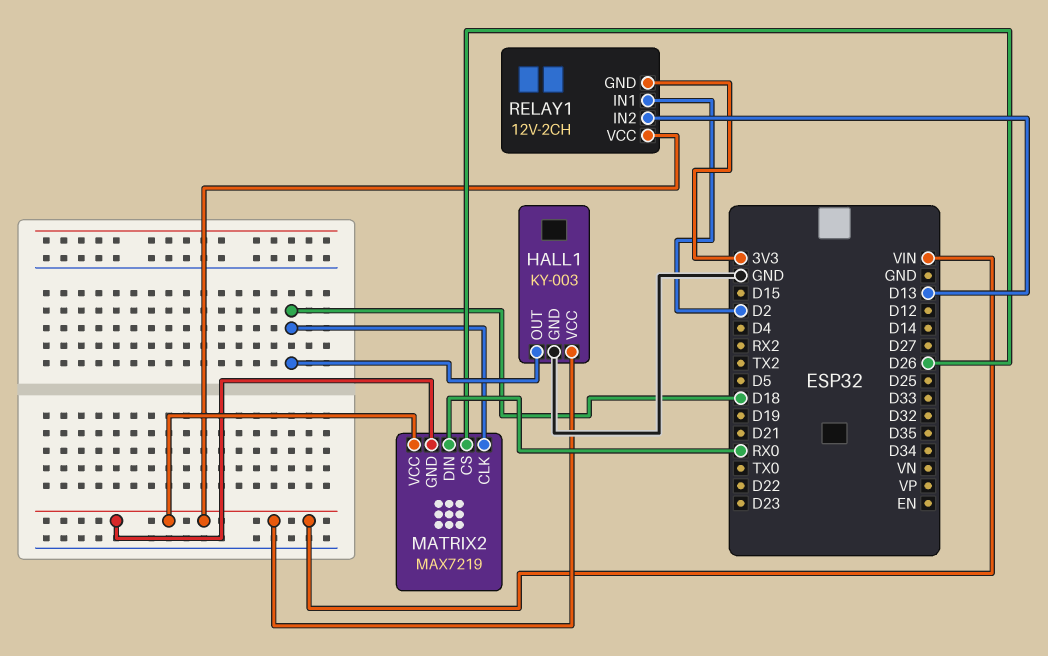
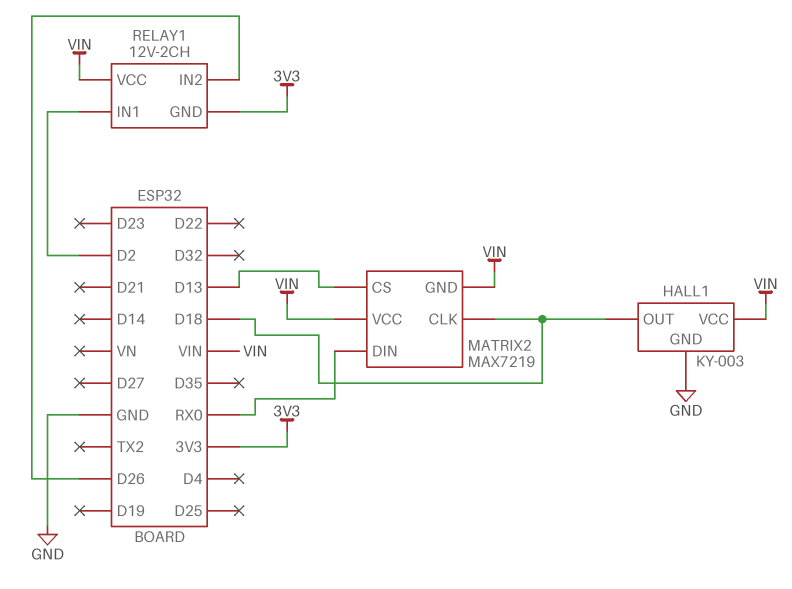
MATRIX2 pin CS: D26 -> D13
RELAY1 pin IN2: D13 -> D26

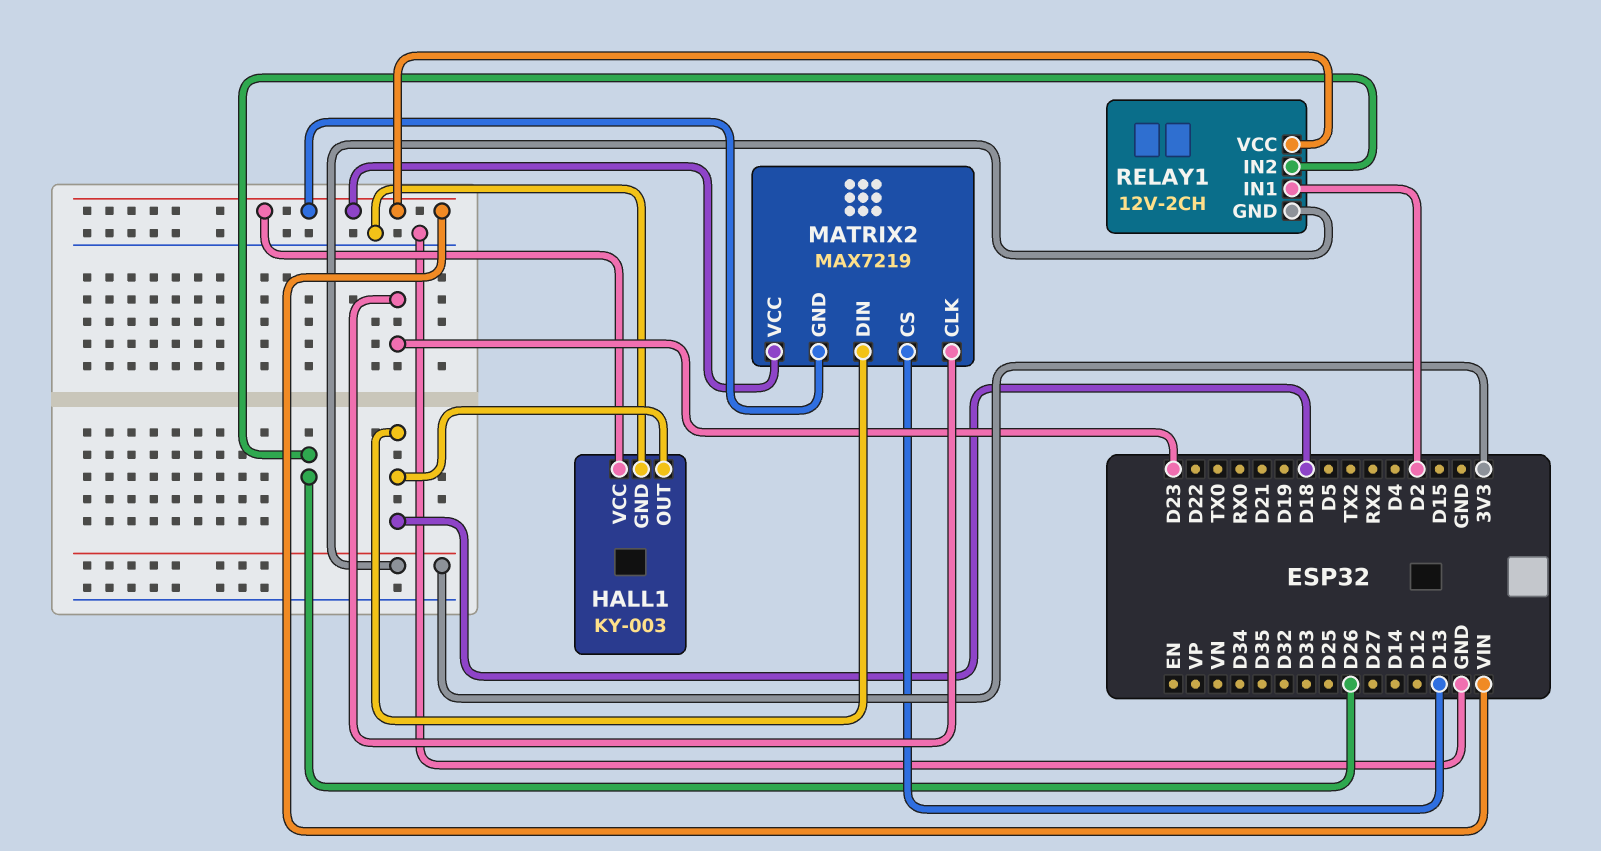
MATRIX2 pin CLK: D18 -> D23
MATRIX2 pin DIN: RX0 -> D18

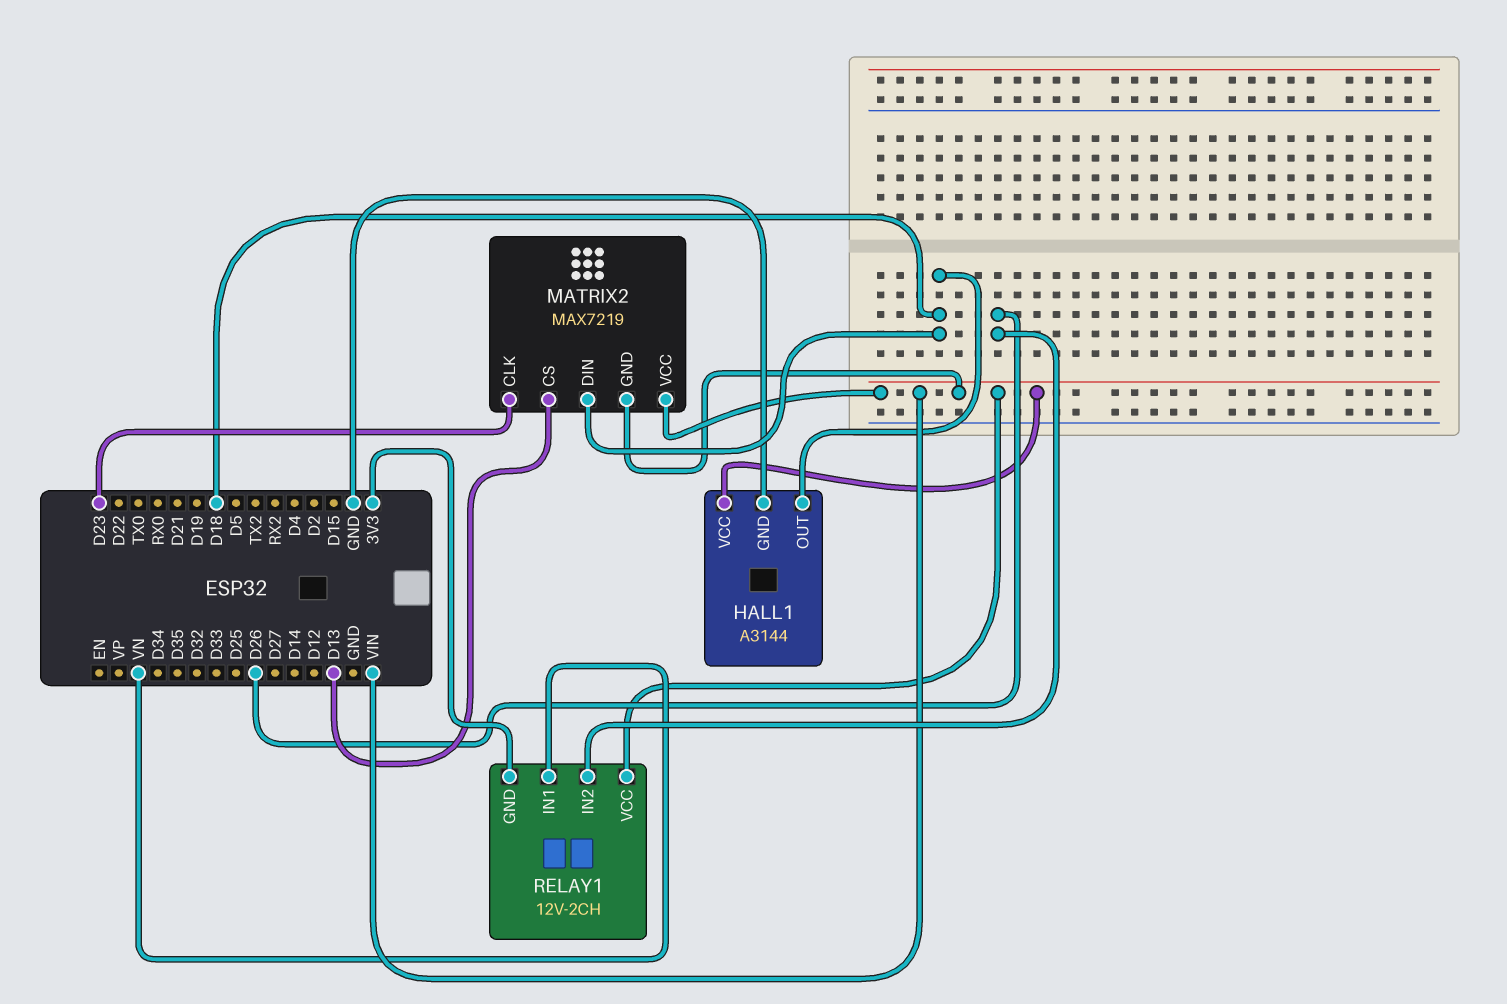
HALL1: KY-003 -> A3144
RELAY1 pin IN1: D2 -> VN

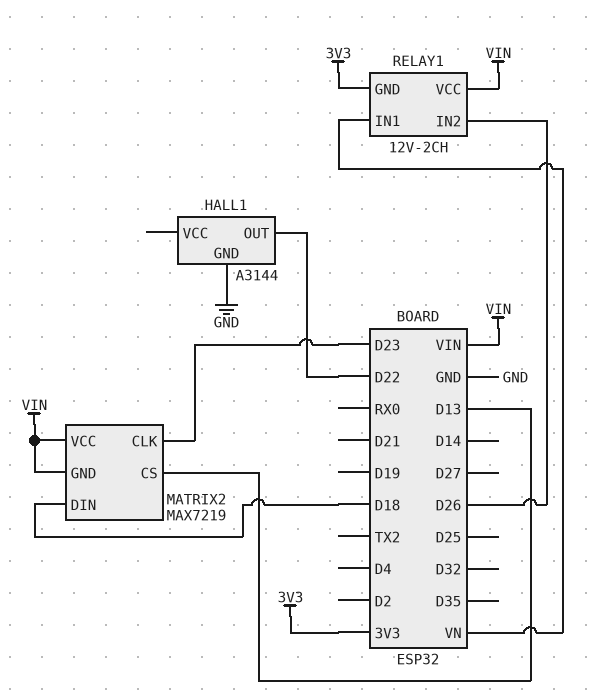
HALL1 pin OUT: D18 -> D22
HALL1 pin VCC: VIN -> none

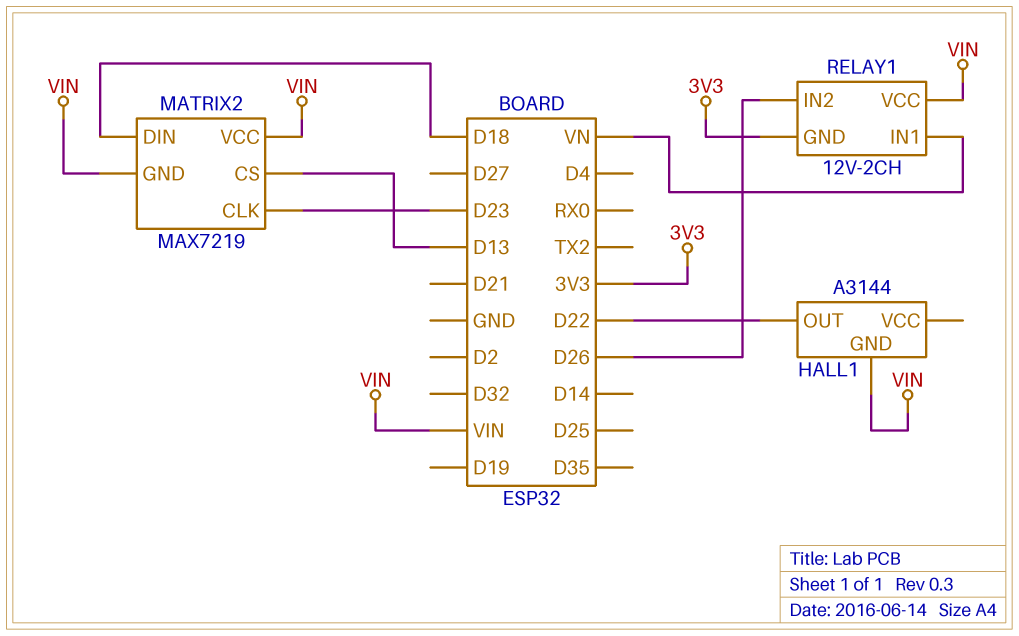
HALL1 pin GND: GND -> VIN

